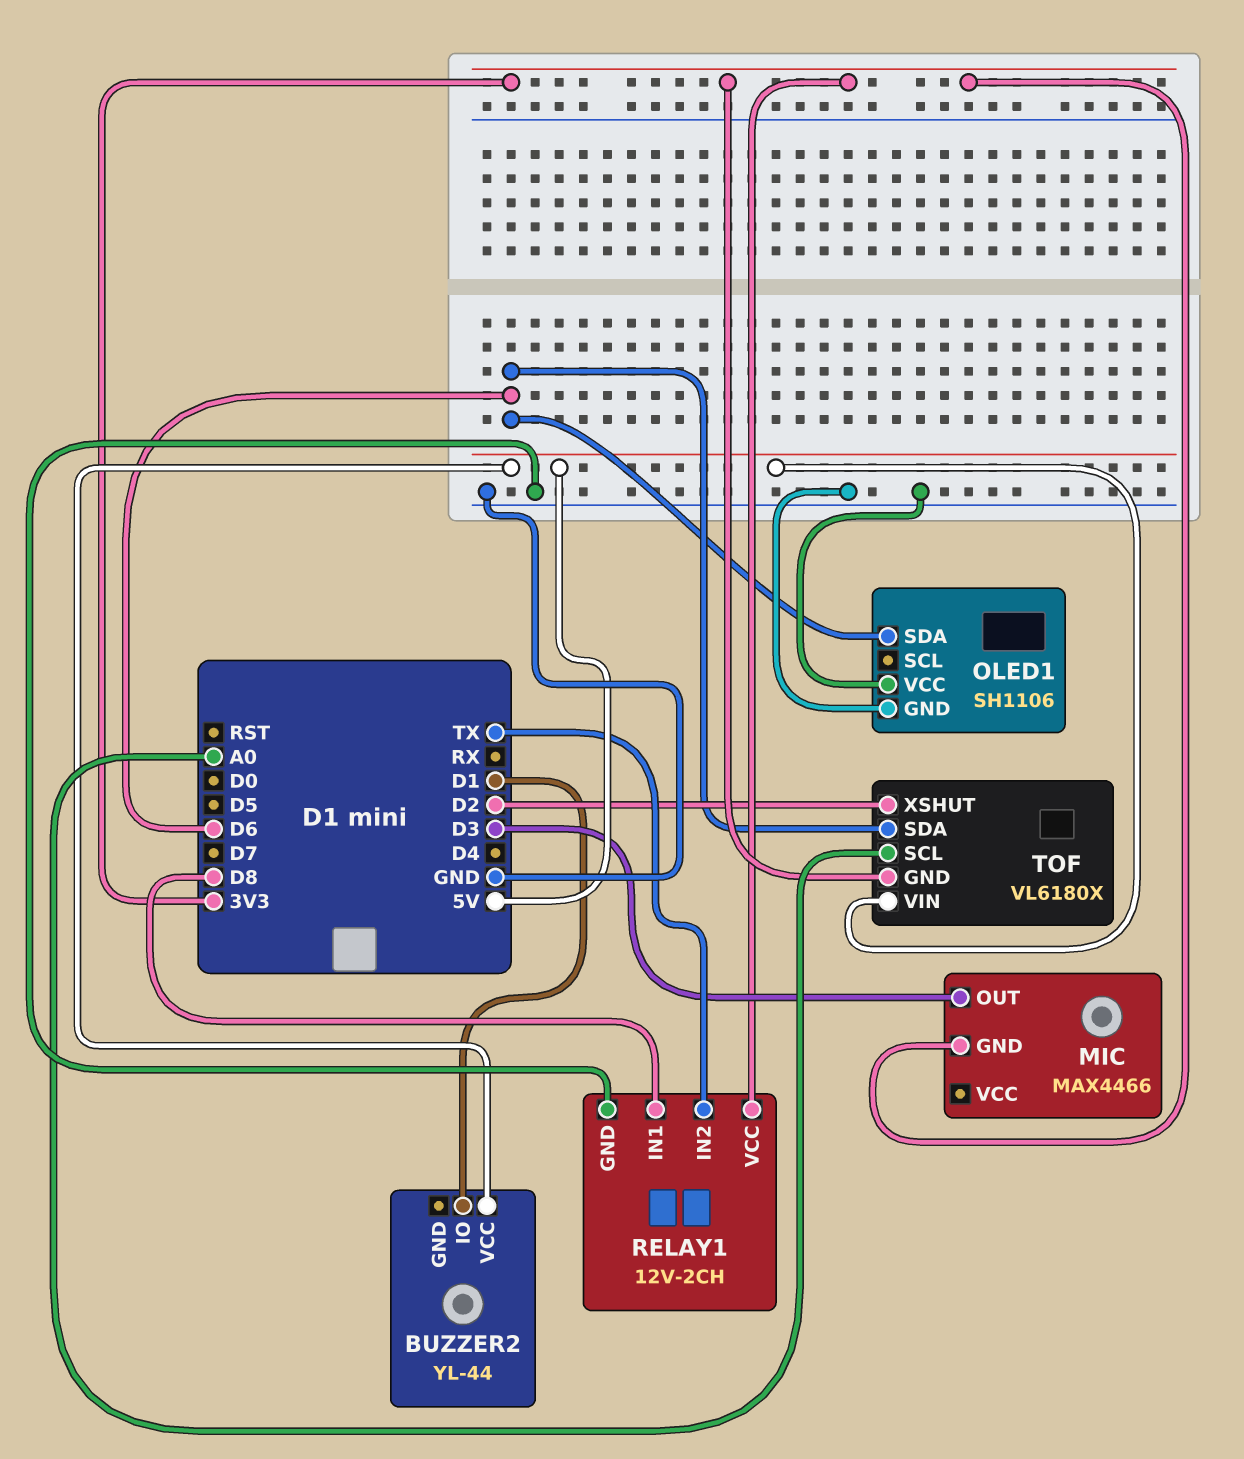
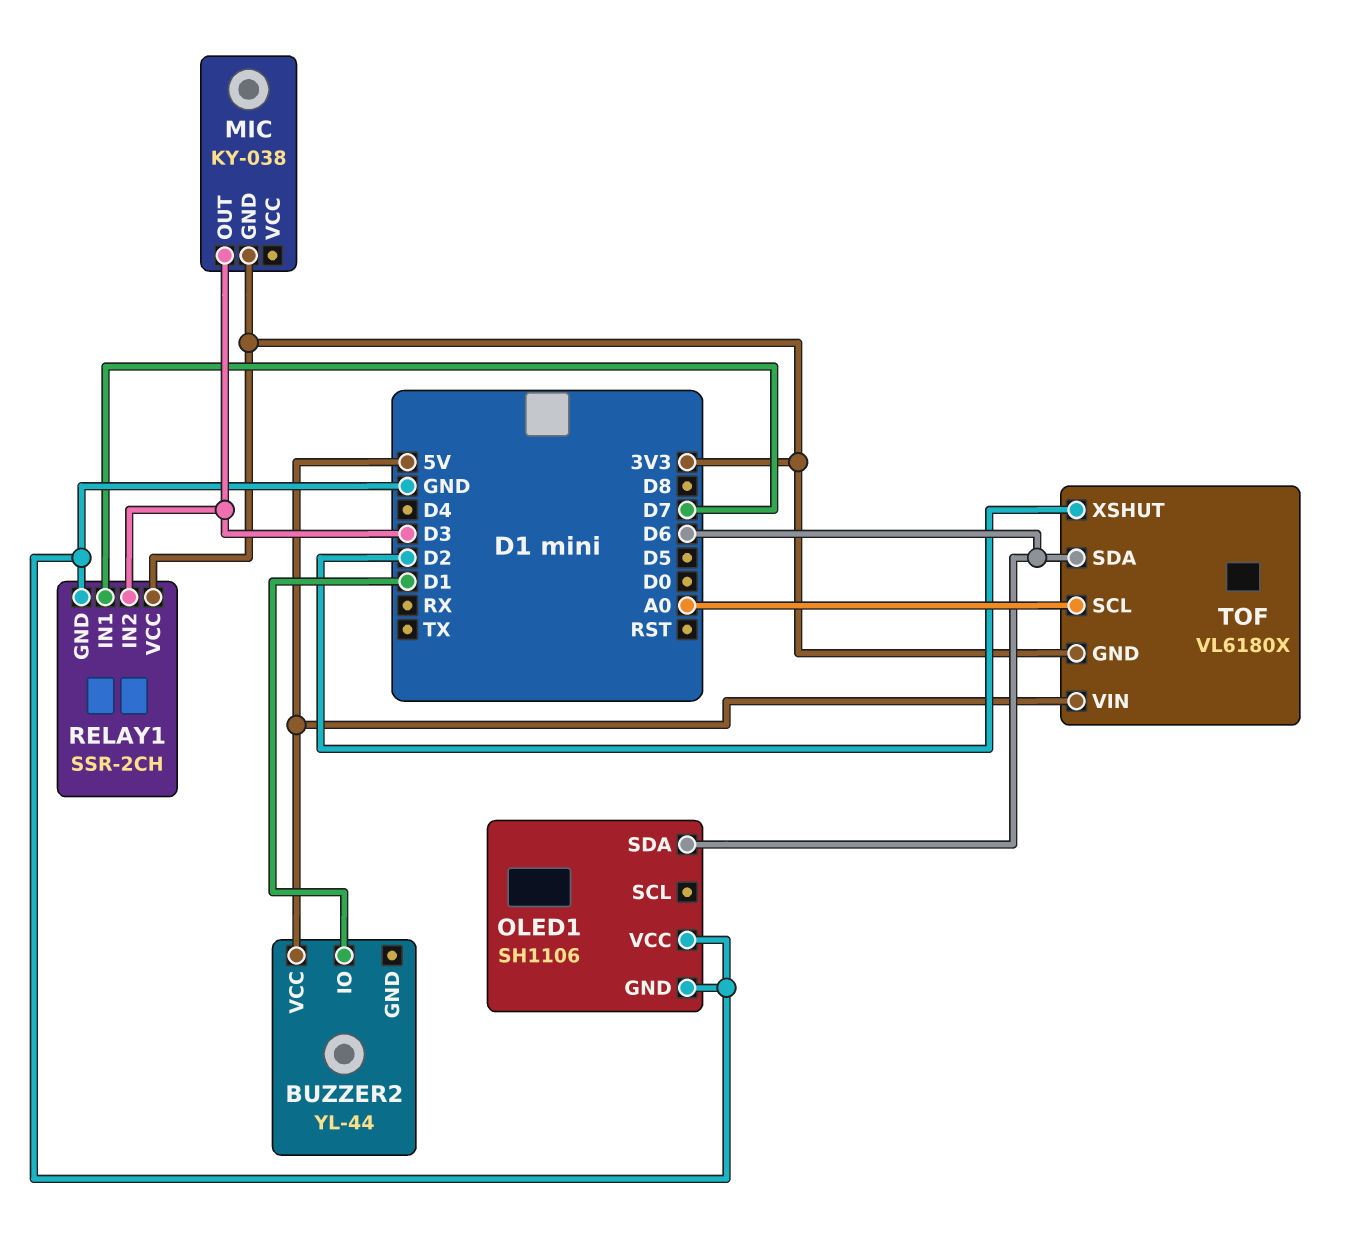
MIC: MAX4466 -> KY-038
RELAY1: 12V-2CH -> SSR-2CH
RELAY1 pin IN1: D8 -> D7
RELAY1 pin IN2: TX -> D3

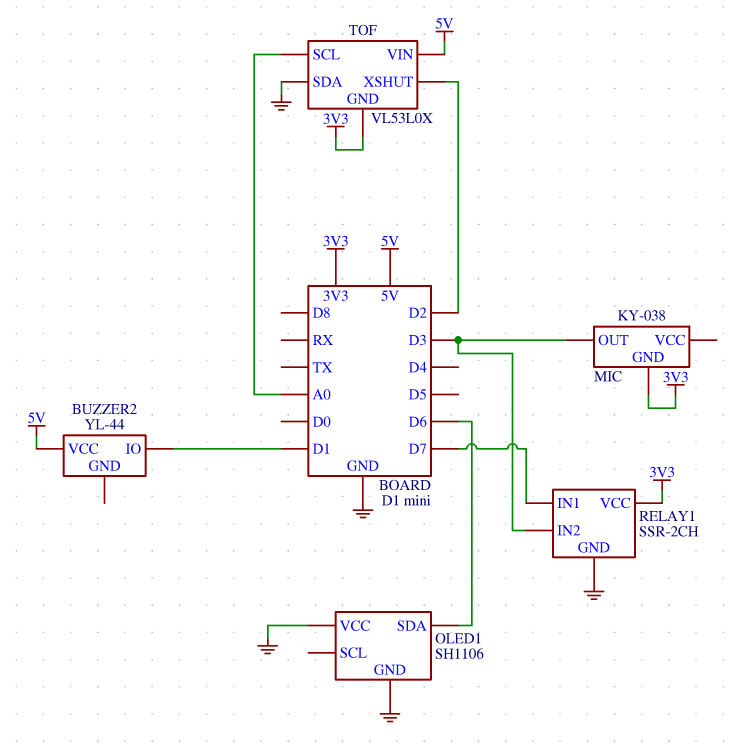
TOF: VL6180X -> VL53L0X
TOF pin SDA: D6 -> GND

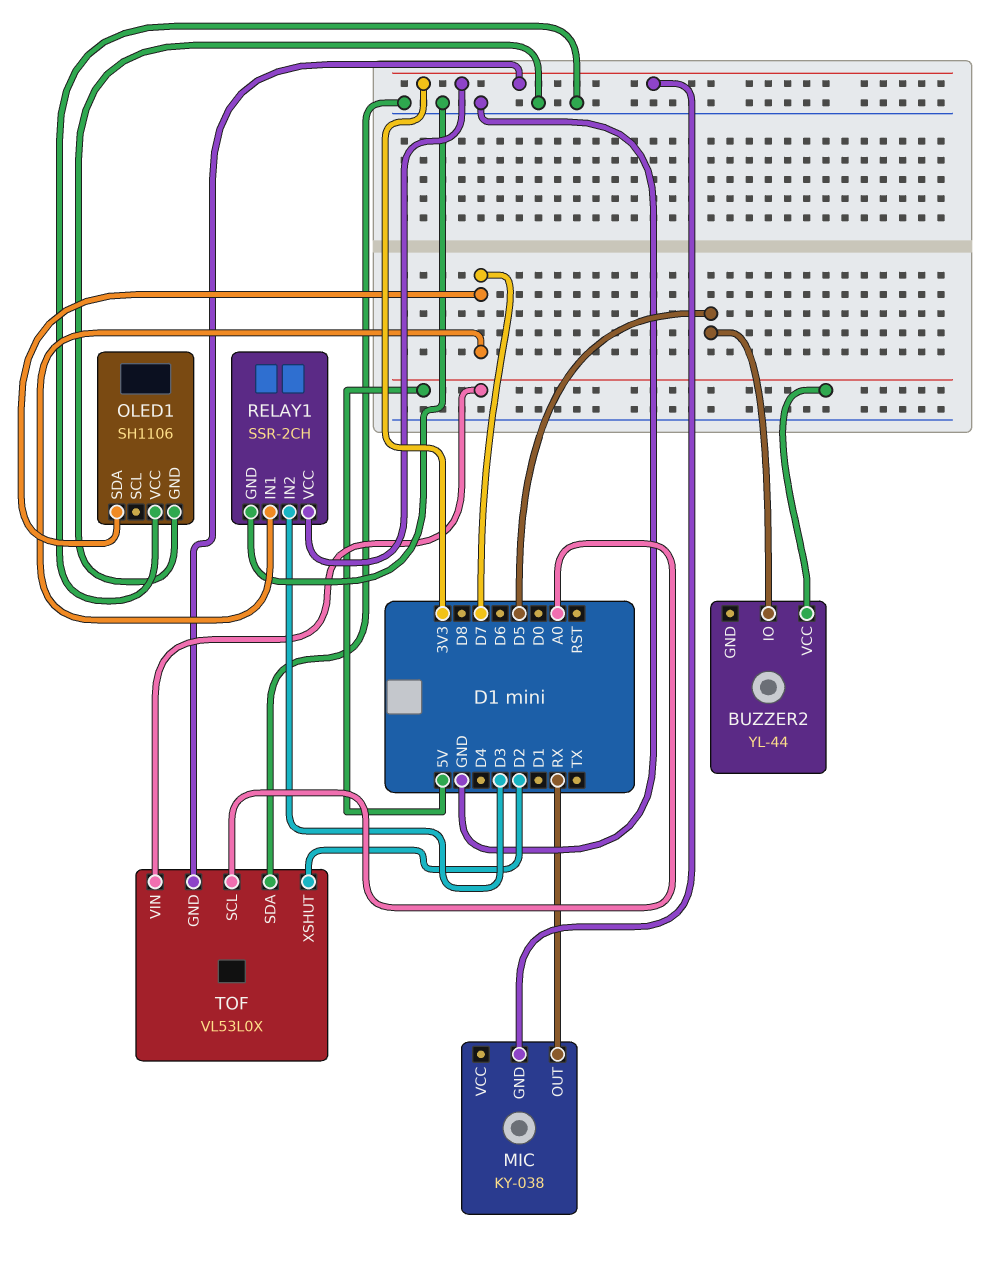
BUZZER2 pin IO: D1 -> D5
MIC pin OUT: D3 -> RX
OLED1 pin SDA: D6 -> D7

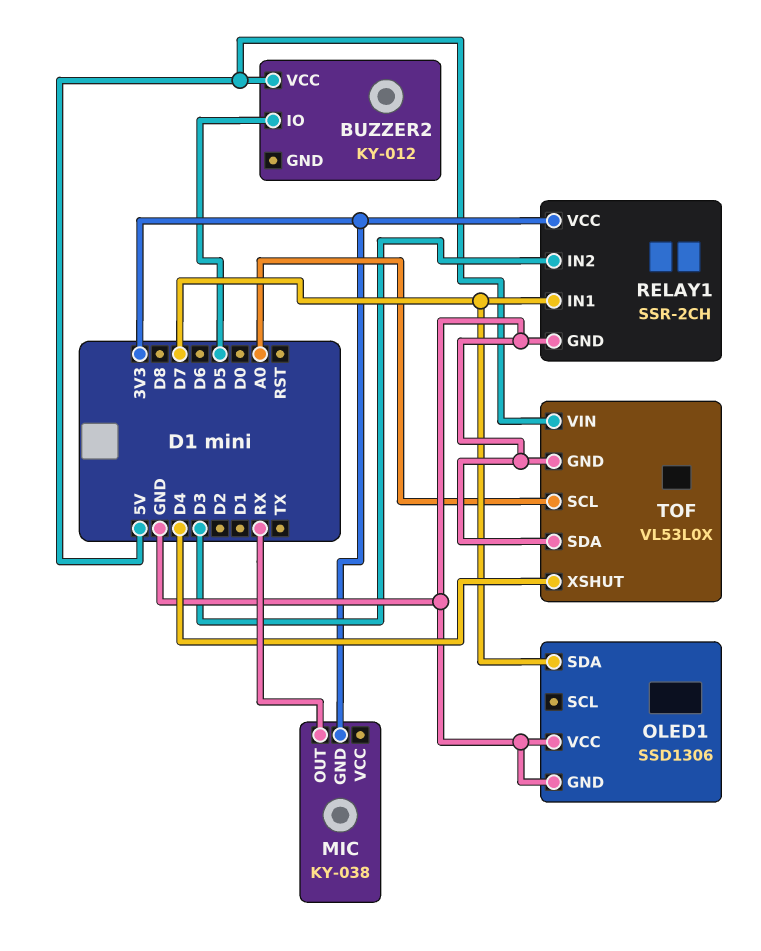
BUZZER2: YL-44 -> KY-012
OLED1: SH1106 -> SSD1306
TOF pin GND: 3V3 -> GND
TOF pin XSHUT: D2 -> D4

